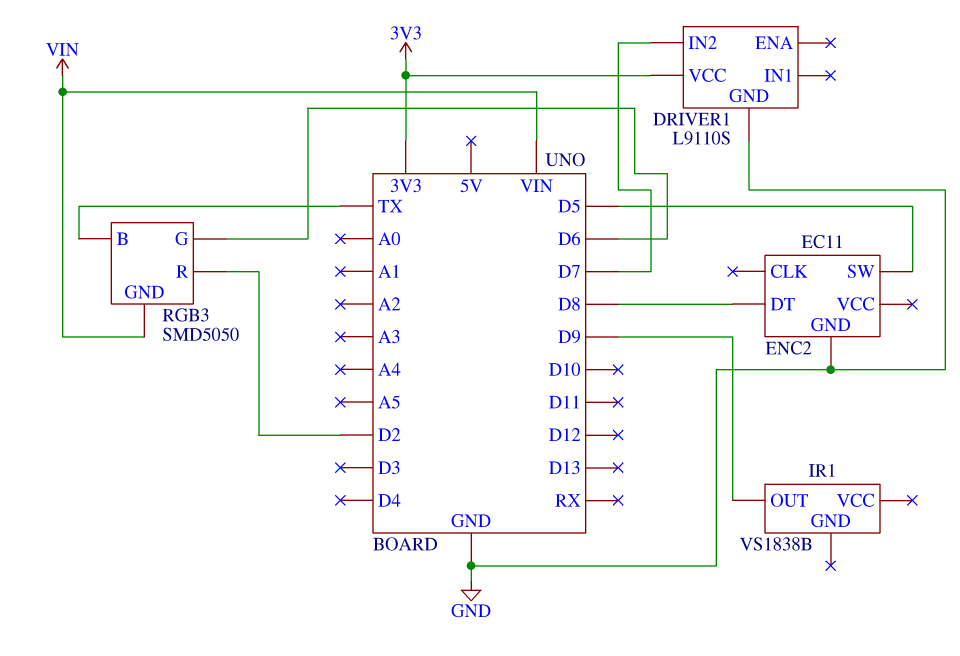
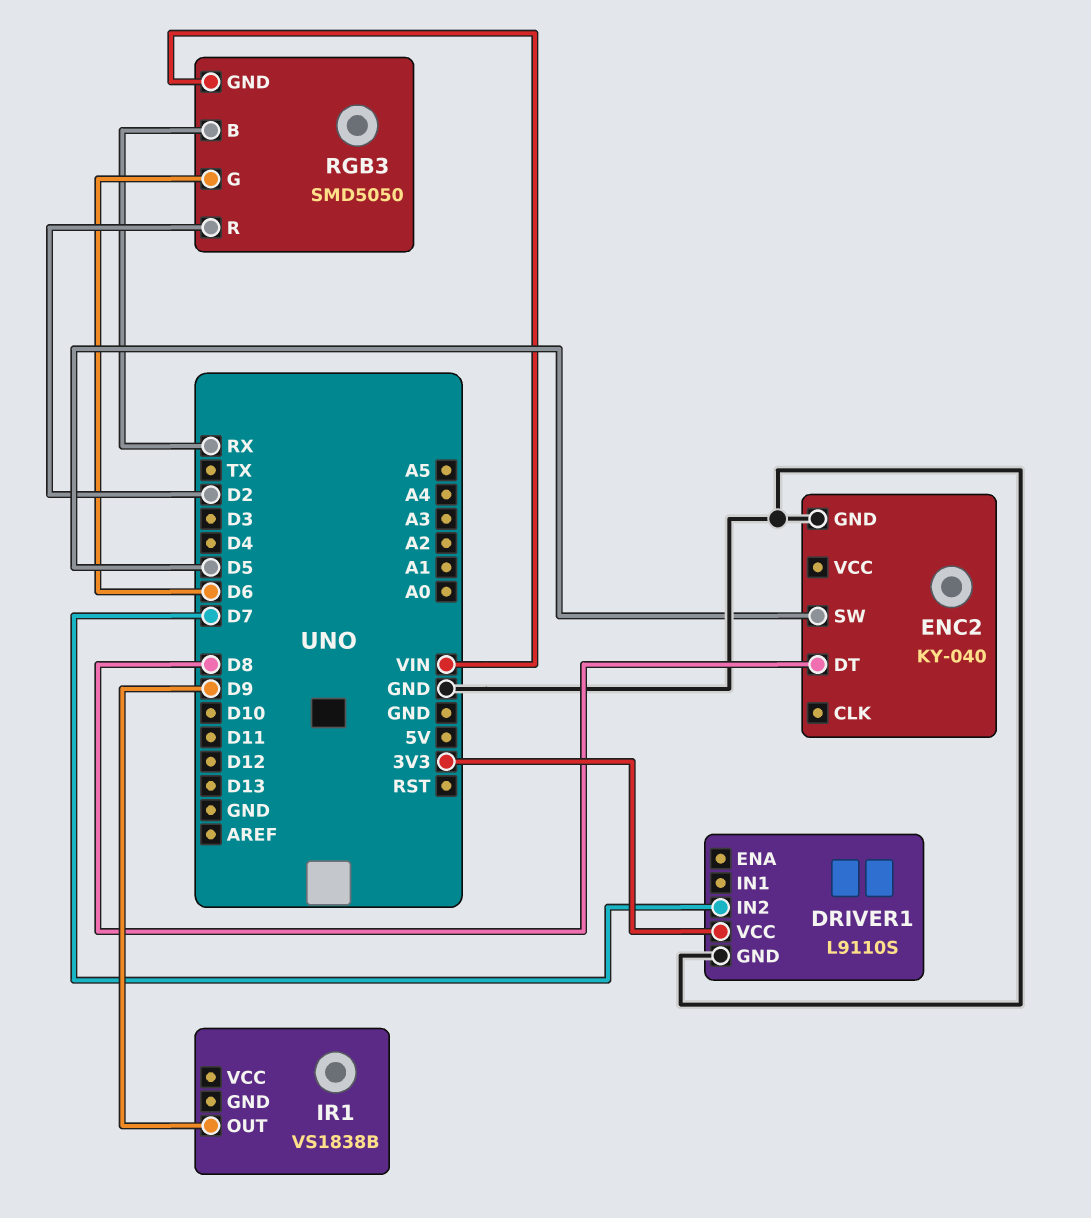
ENC2: EC11 -> KY-040
RGB3 pin B: TX -> RX

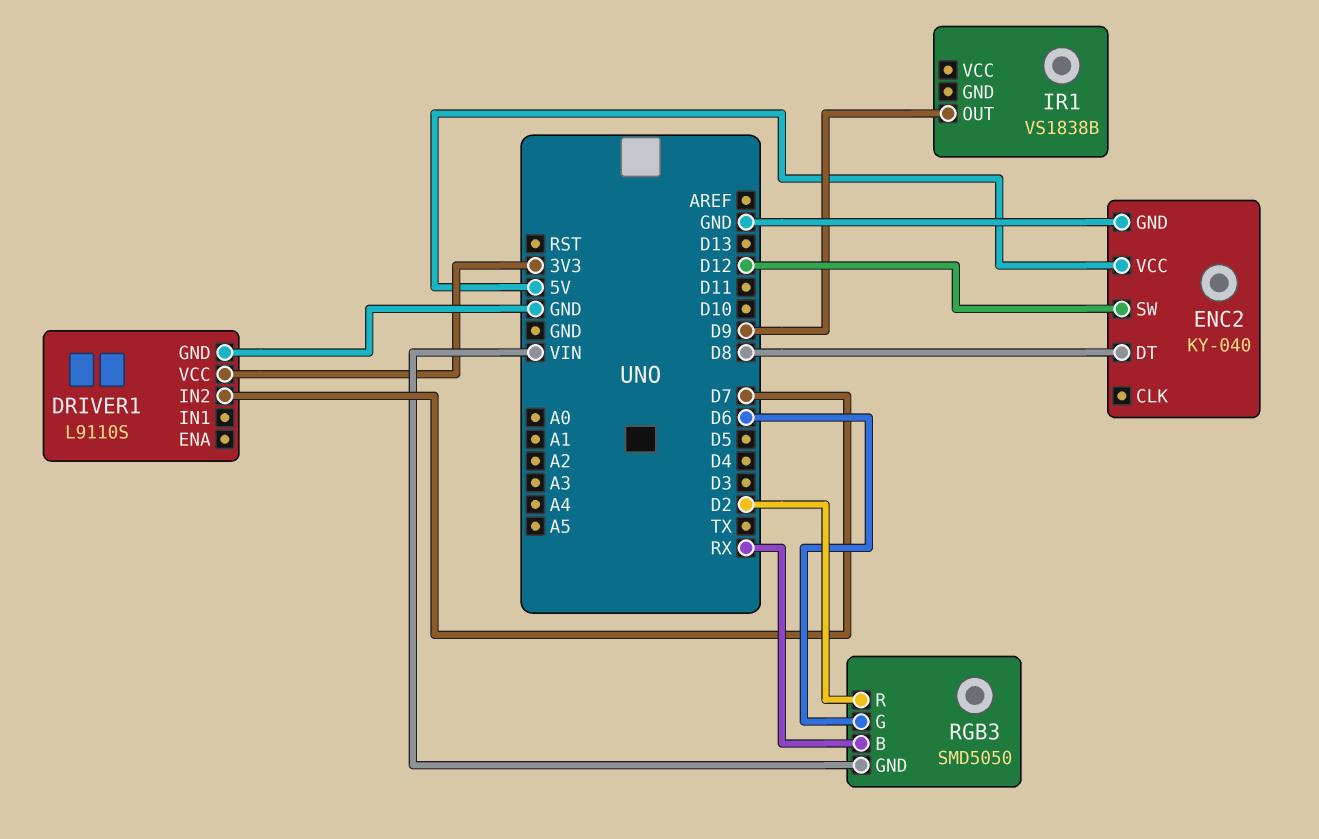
ENC2 pin SW: D5 -> D12
ENC2 pin VCC: none -> 5V

